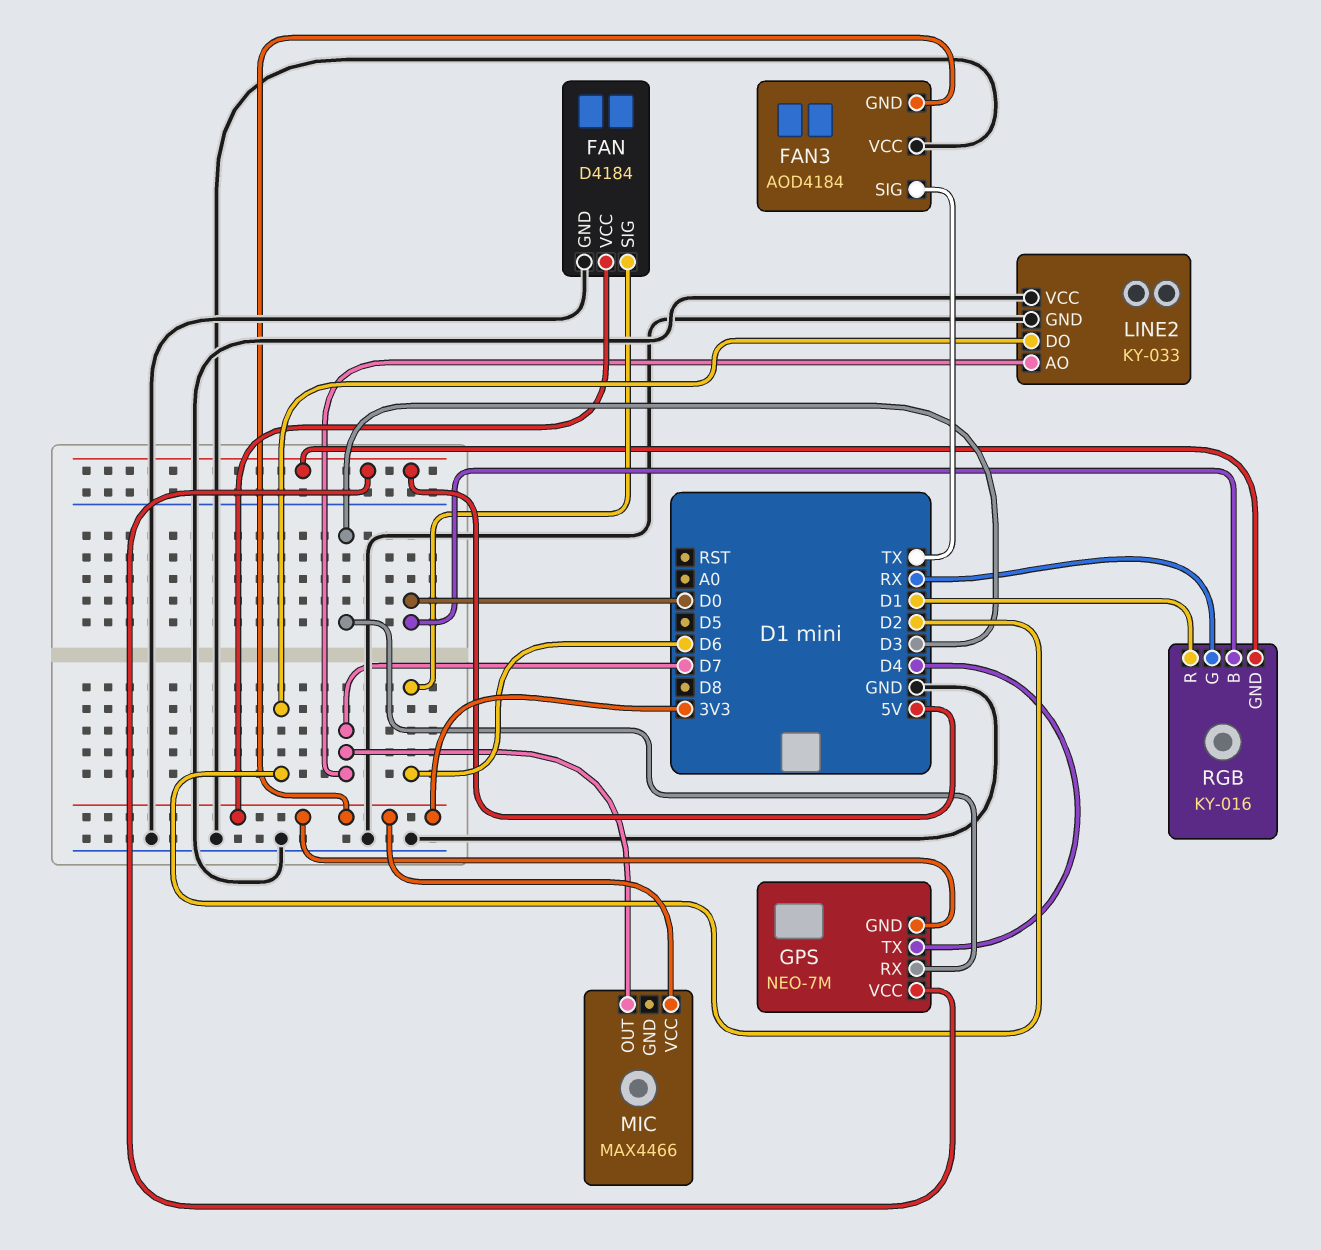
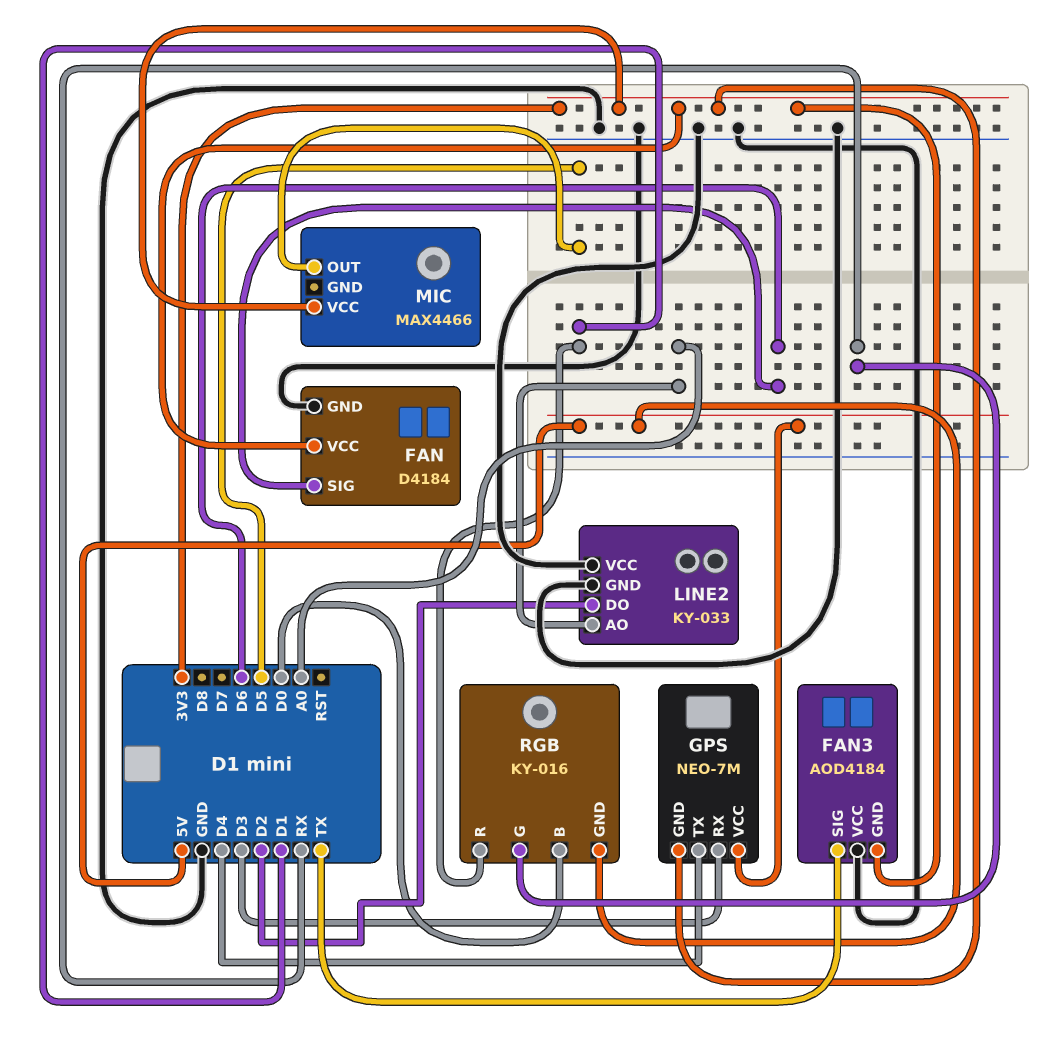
LINE2 pin AO: D7 -> A0
MIC pin OUT: D7 -> D5

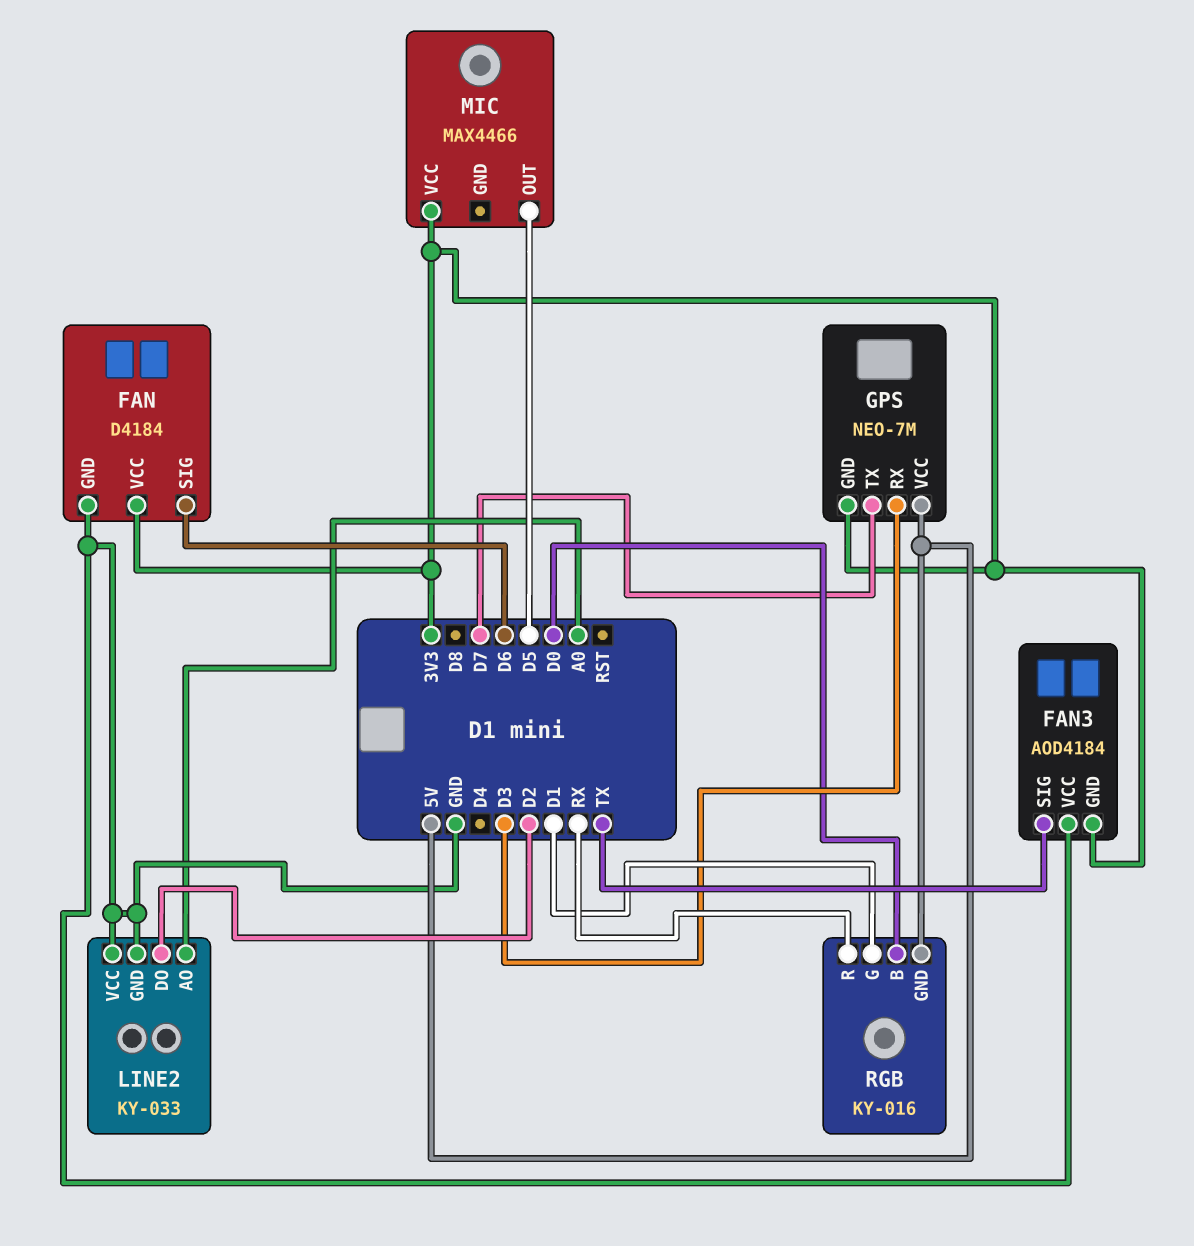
GPS pin TX: D4 -> D7
RGB pin G: RX -> D1
RGB pin R: D1 -> RX

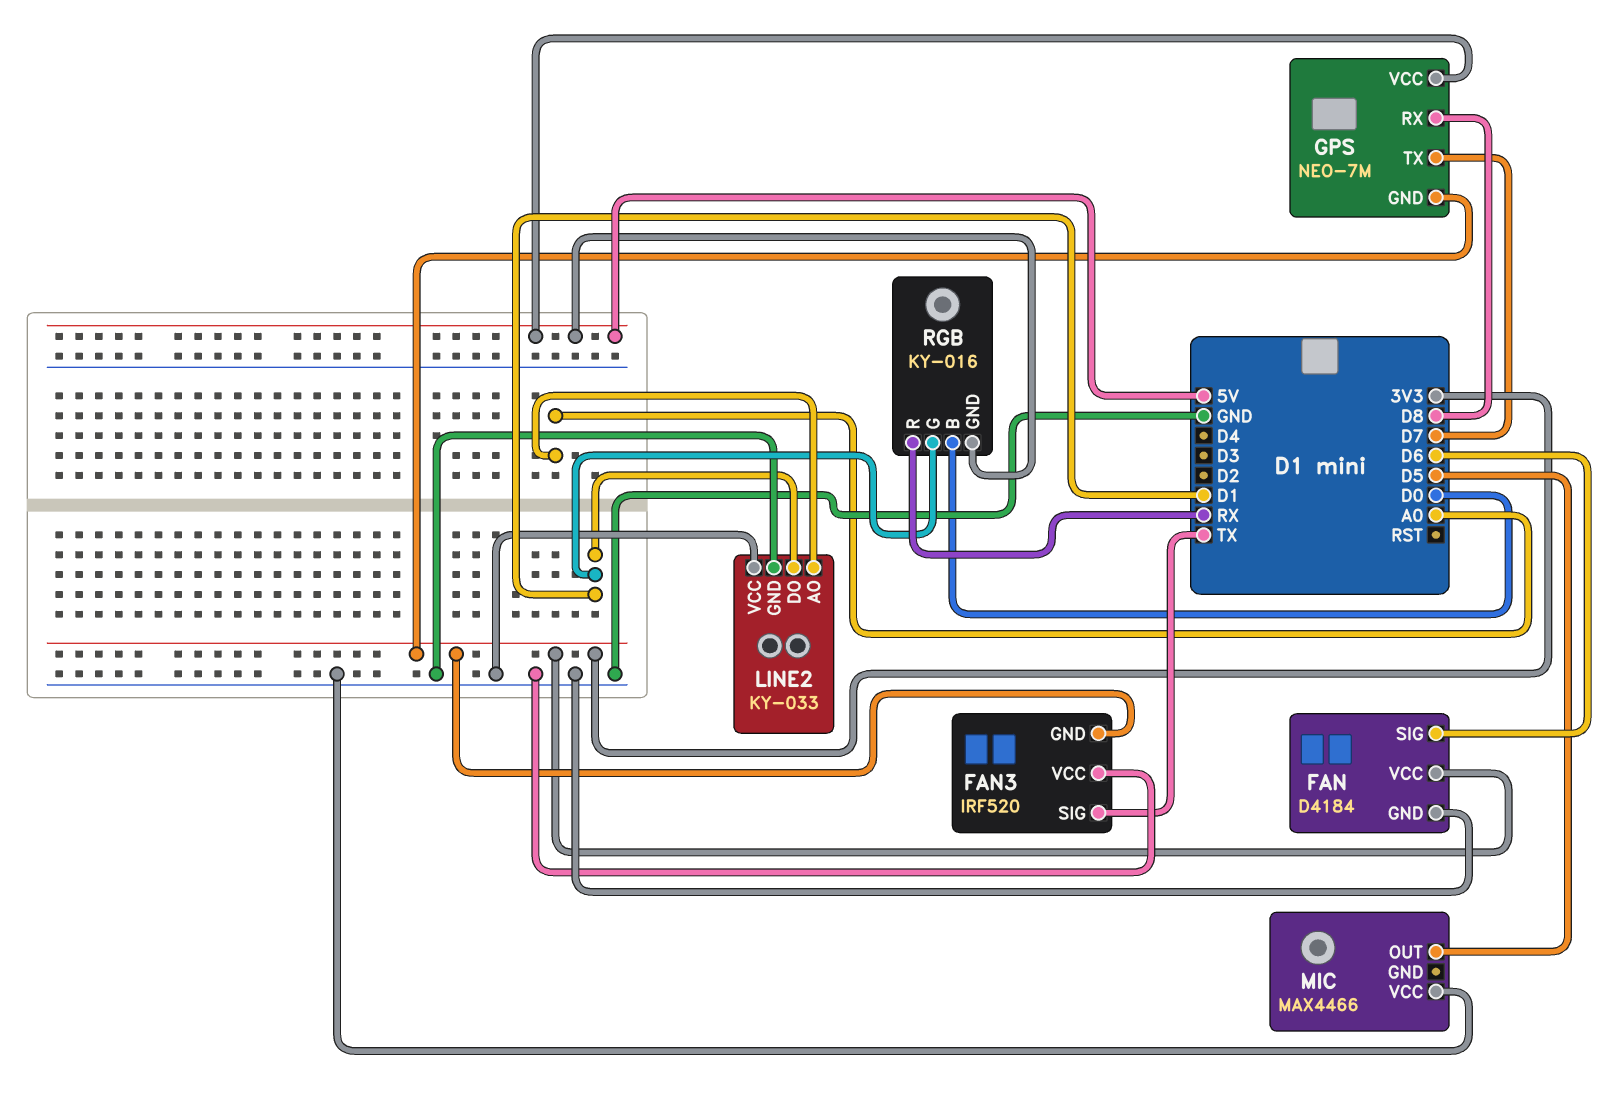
FAN3: AOD4184 -> IRF520
GPS pin RX: D3 -> D8
LINE2 pin DO: D2 -> D1
MIC pin VCC: 3V3 -> GND

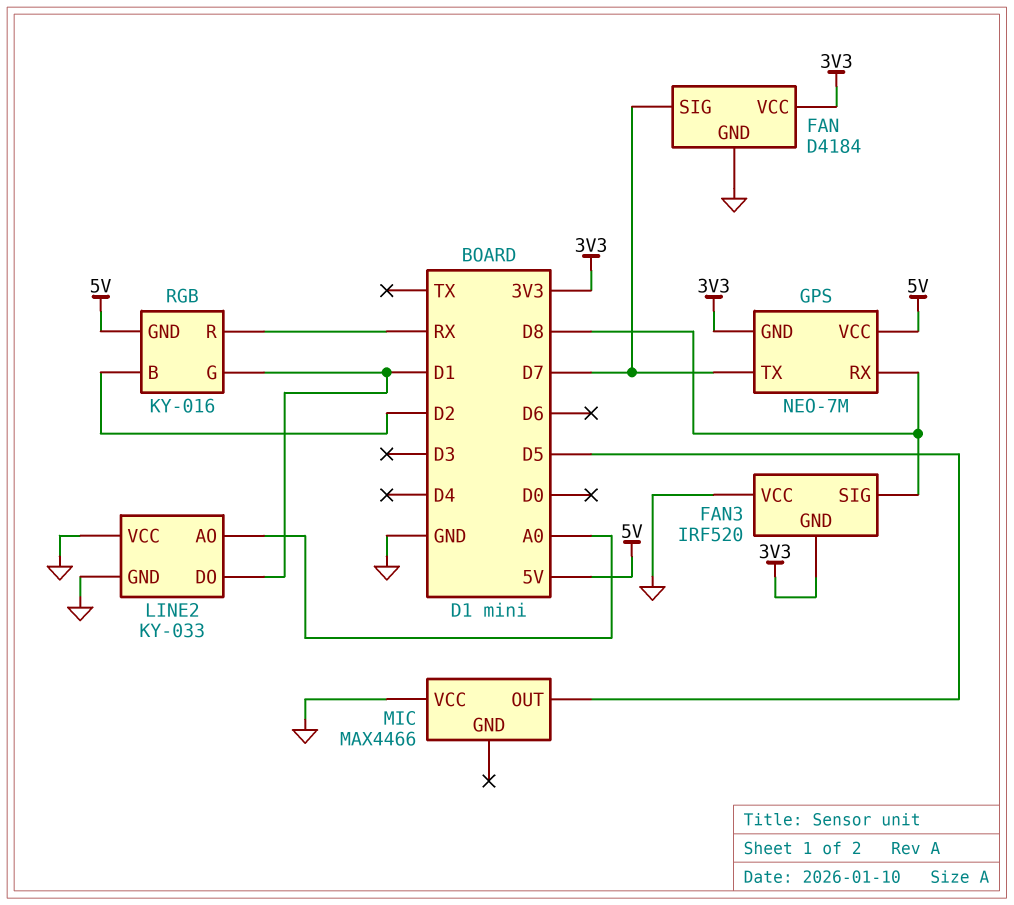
FAN pin SIG: D6 -> D7
FAN3 pin SIG: TX -> D8
RGB pin B: D0 -> D2

